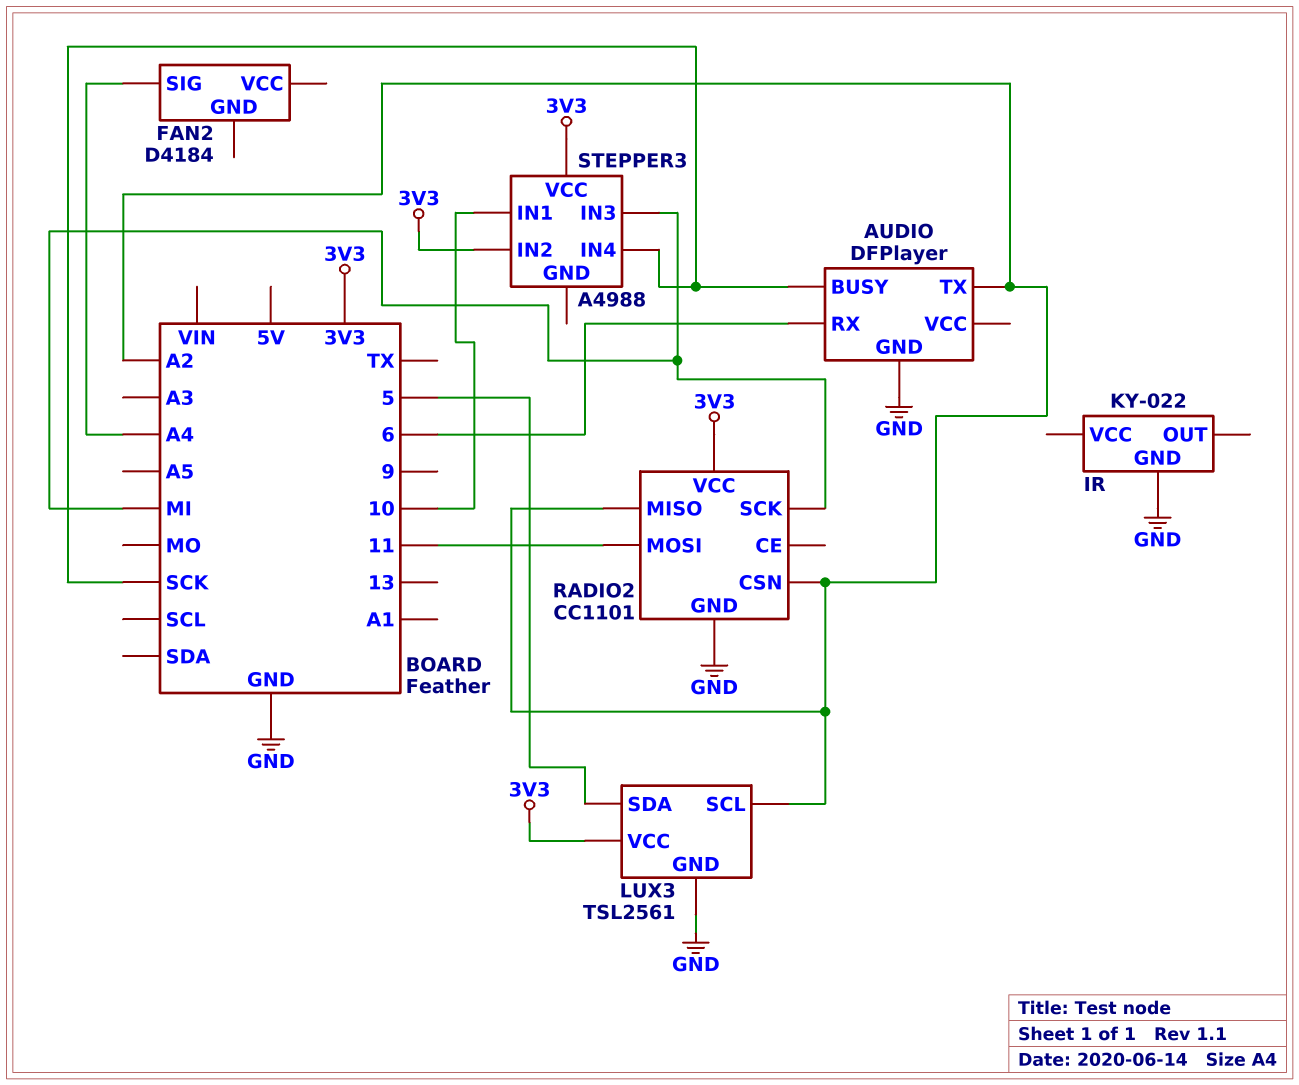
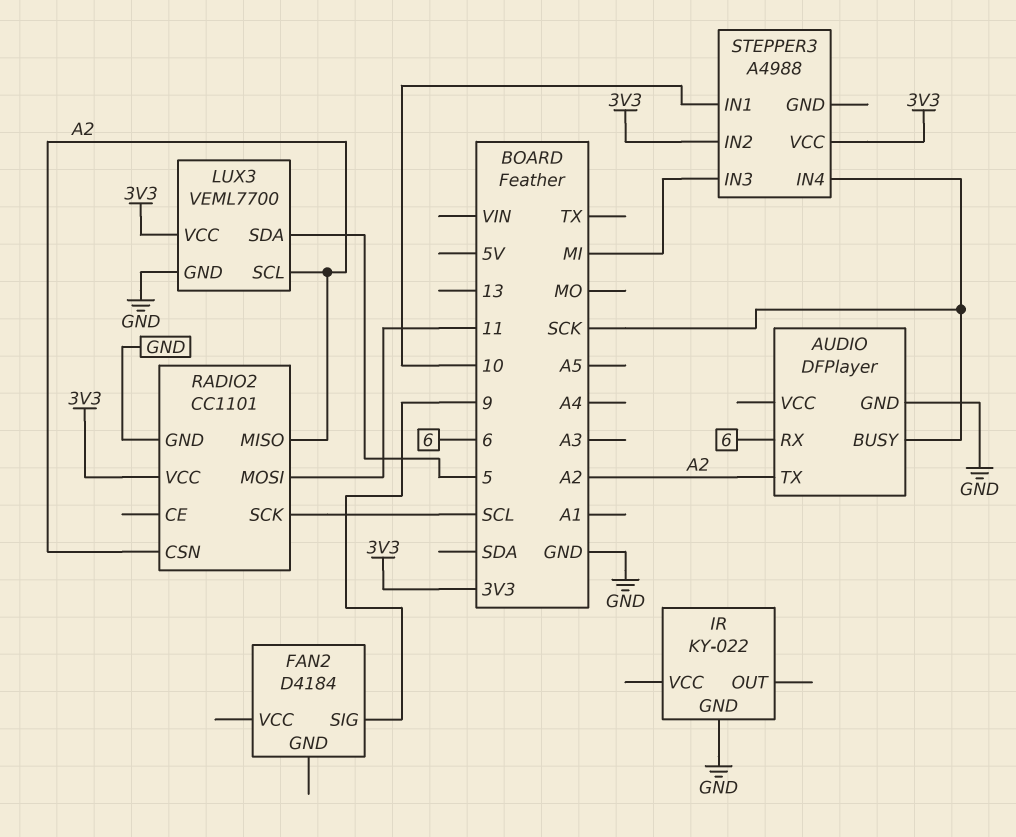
FAN2 pin SIG: A4 -> 9
LUX3: TSL2561 -> VEML7700
RADIO2 pin SCK: MI -> SCL

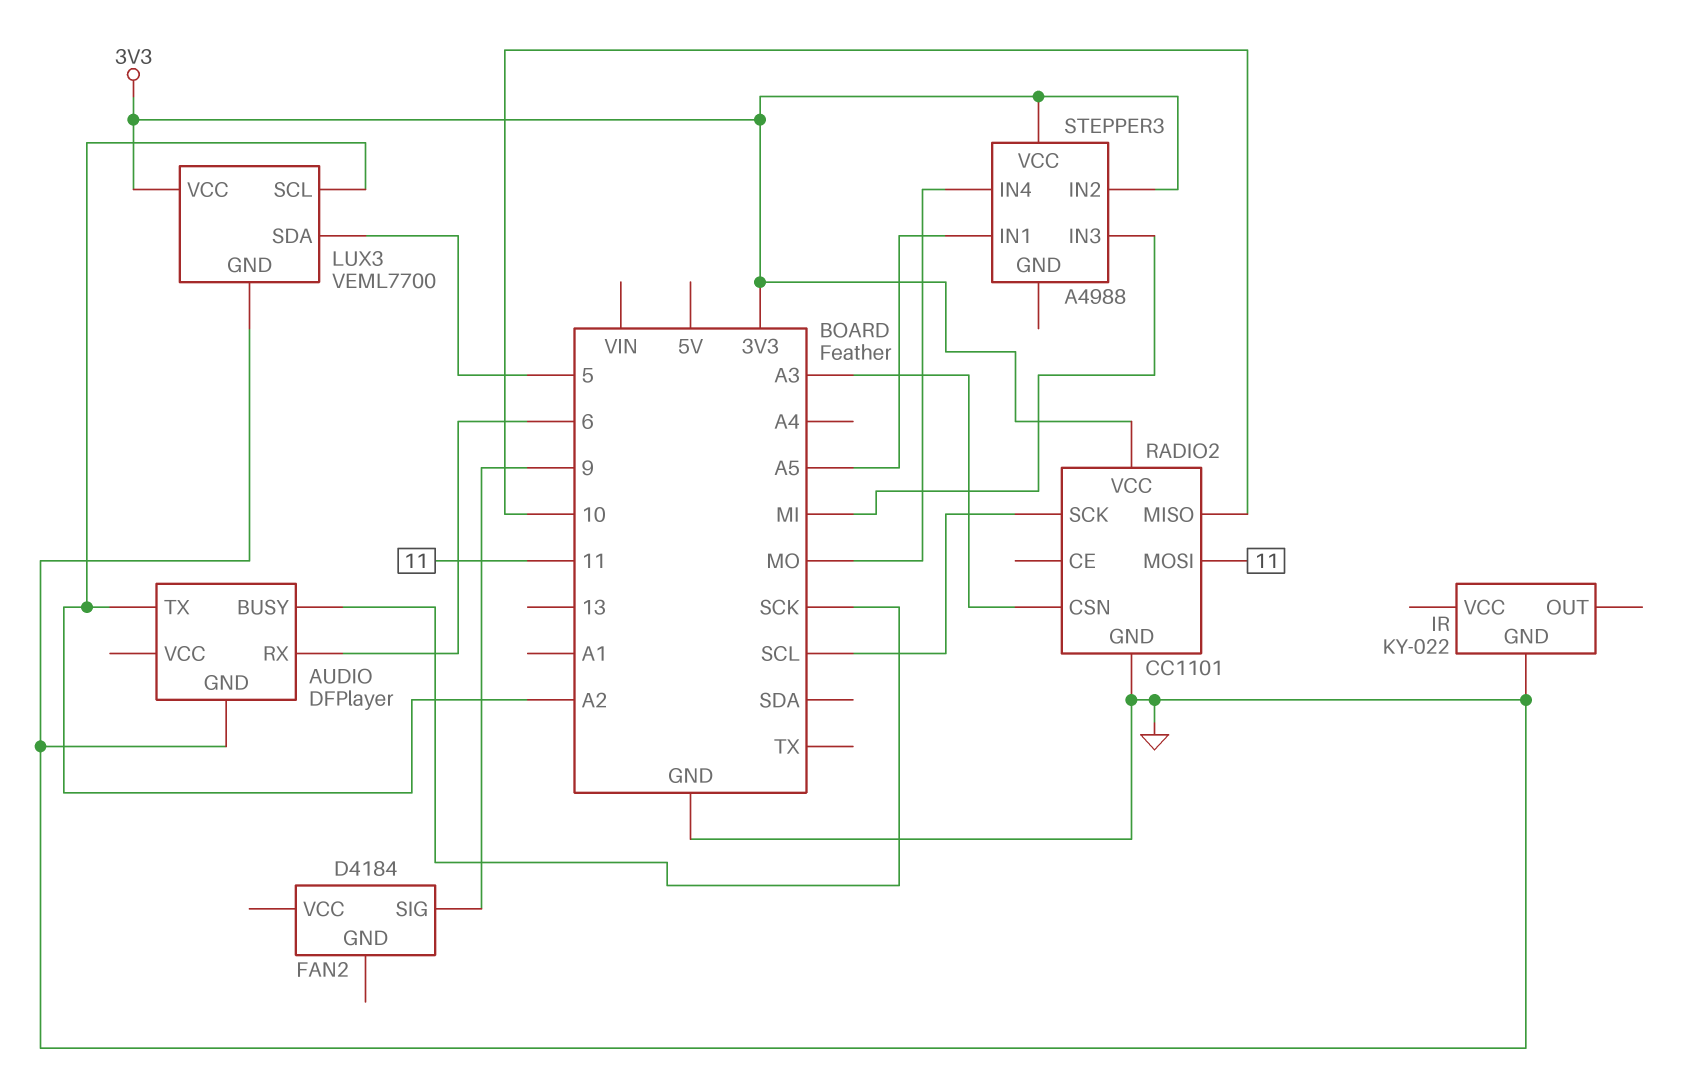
RADIO2 pin CSN: A2 -> A3
RADIO2 pin MISO: A2 -> 10
STEPPER3 pin IN1: 10 -> A5
STEPPER3 pin IN4: SCK -> MO

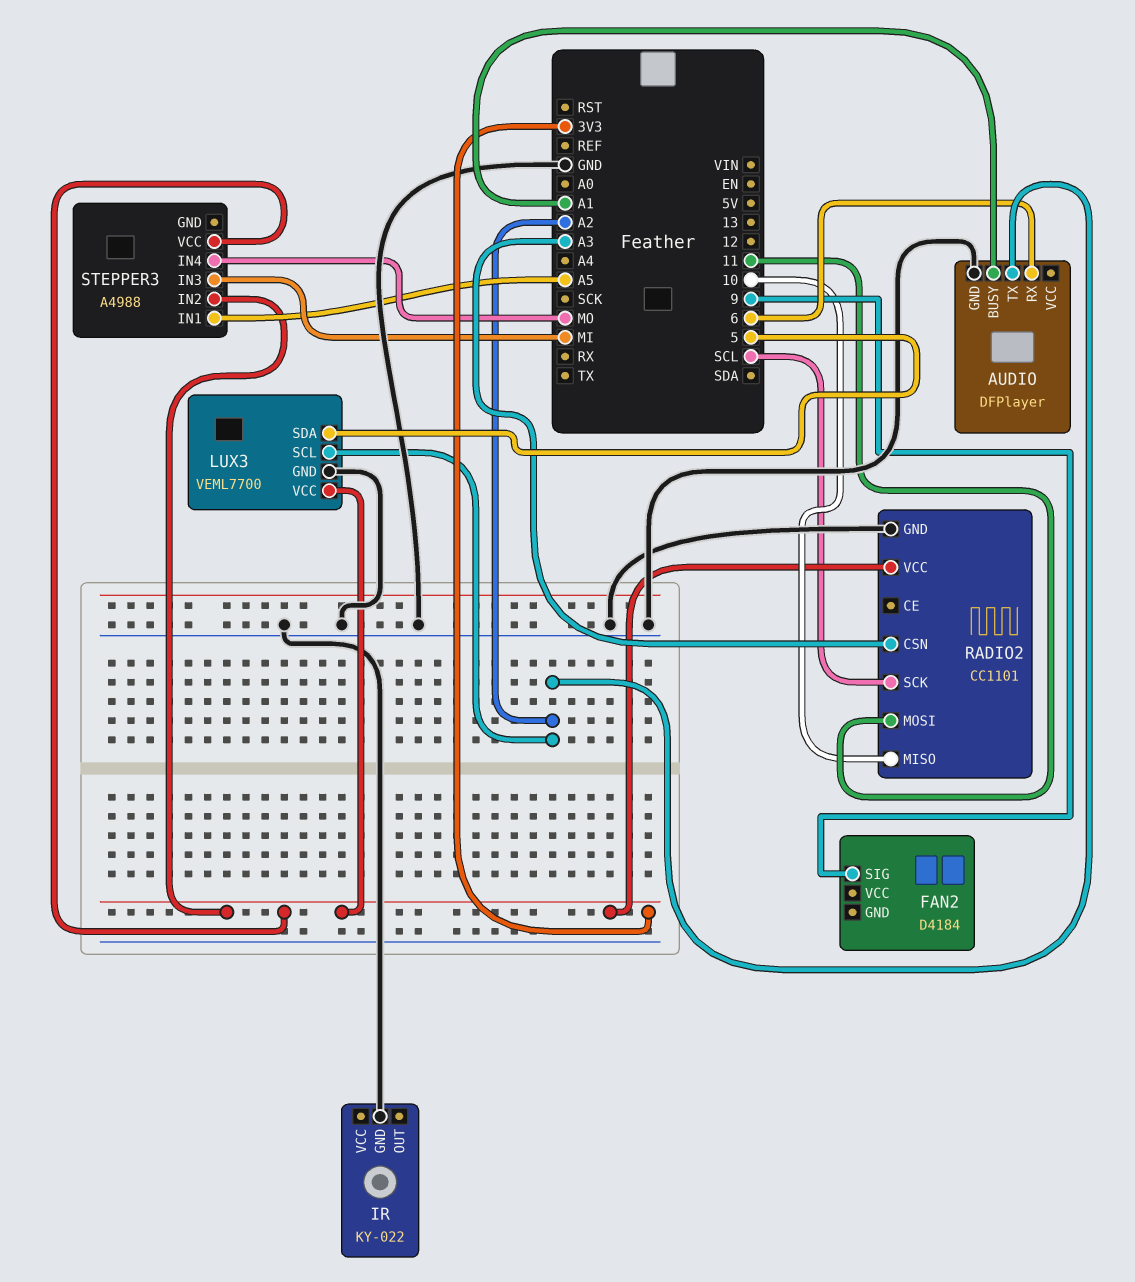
AUDIO pin BUSY: SCK -> A1

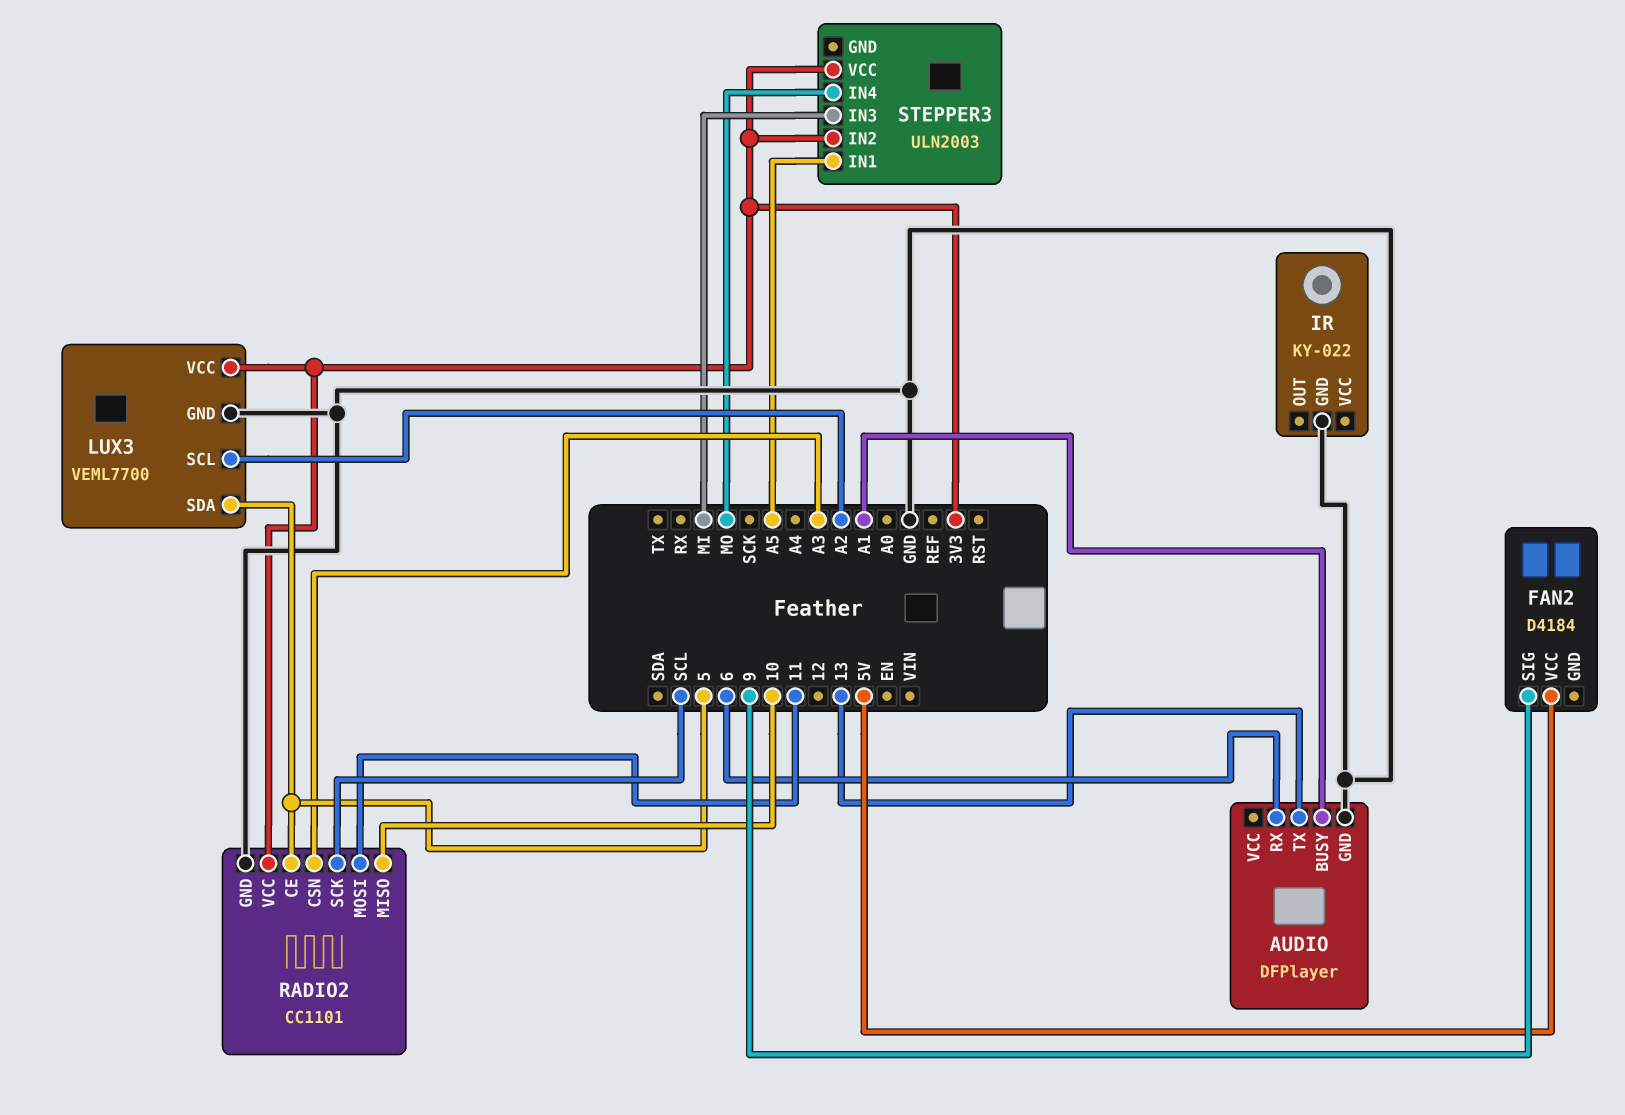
AUDIO pin TX: A2 -> 13
FAN2 pin VCC: none -> 5V
RADIO2 pin CE: none -> 5
STEPPER3: A4988 -> ULN2003

